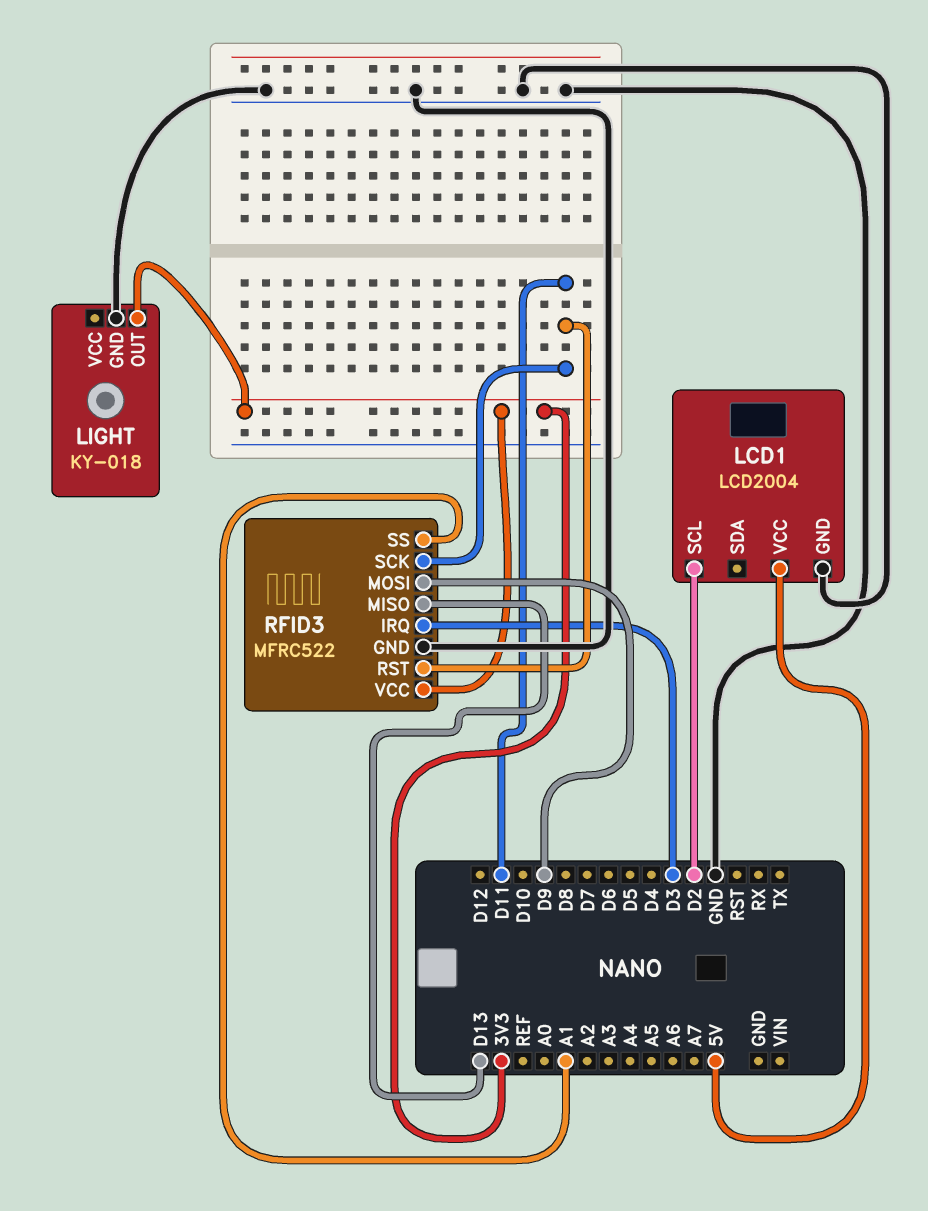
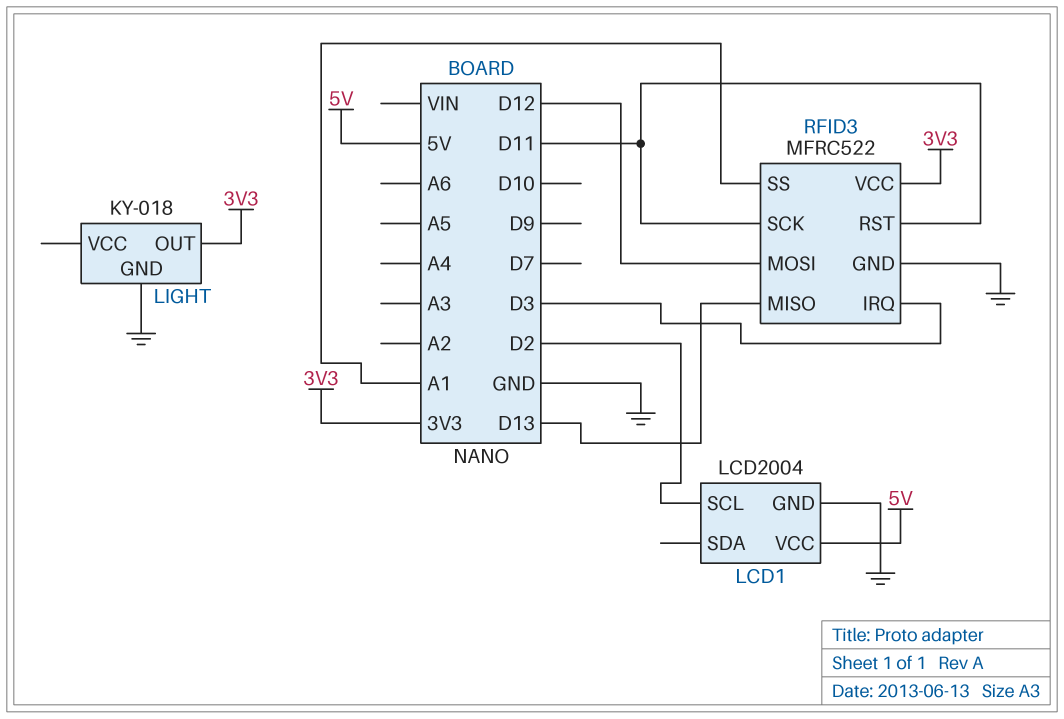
RFID3 pin MOSI: D9 -> D12

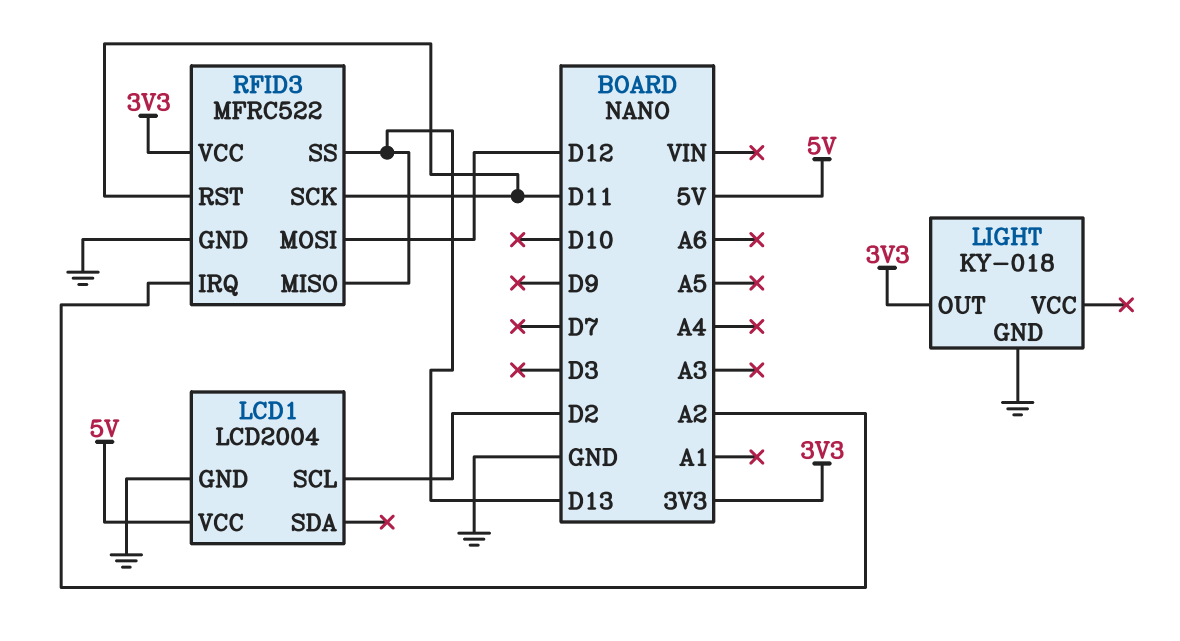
RFID3 pin IRQ: D3 -> A2
RFID3 pin SS: A1 -> D13

